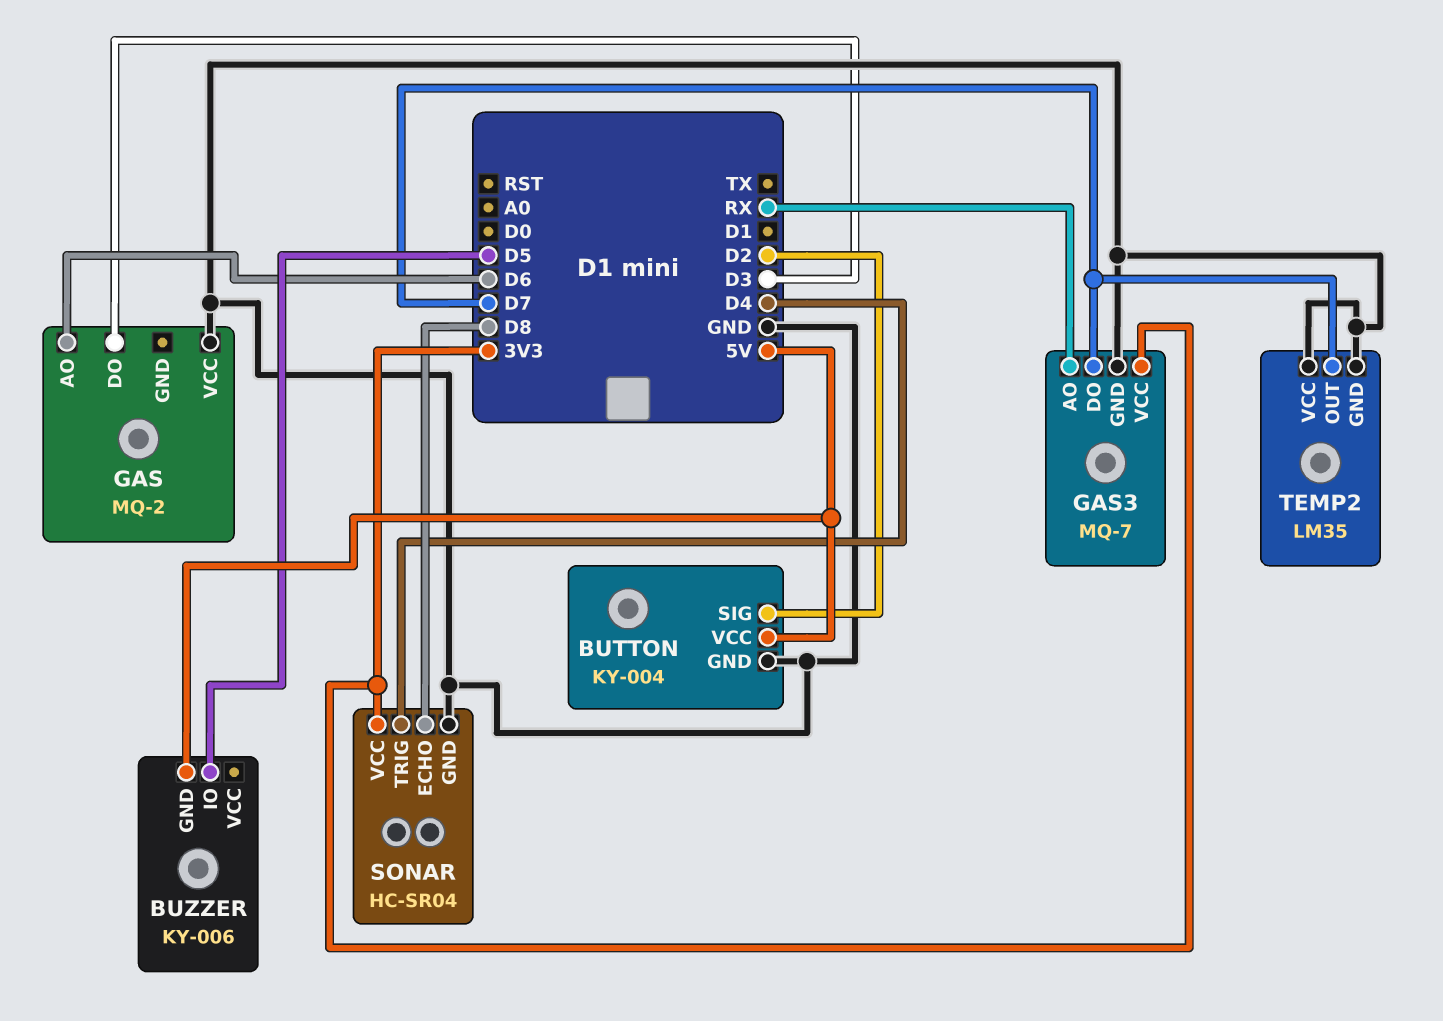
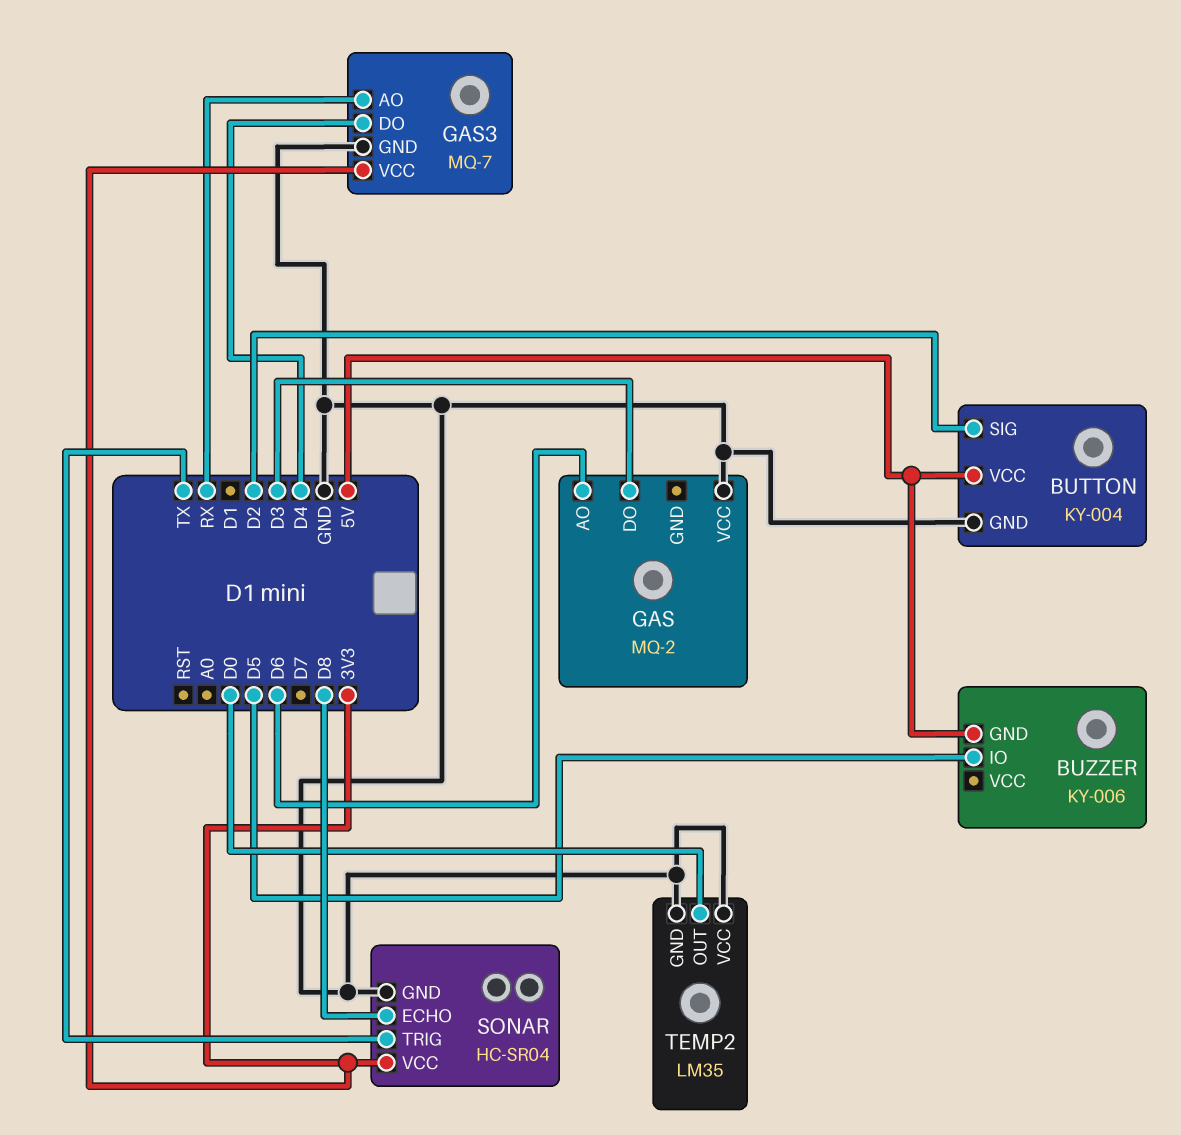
GAS3 pin DO: D7 -> D4
SONAR pin TRIG: D4 -> TX
TEMP2 pin OUT: D7 -> D0

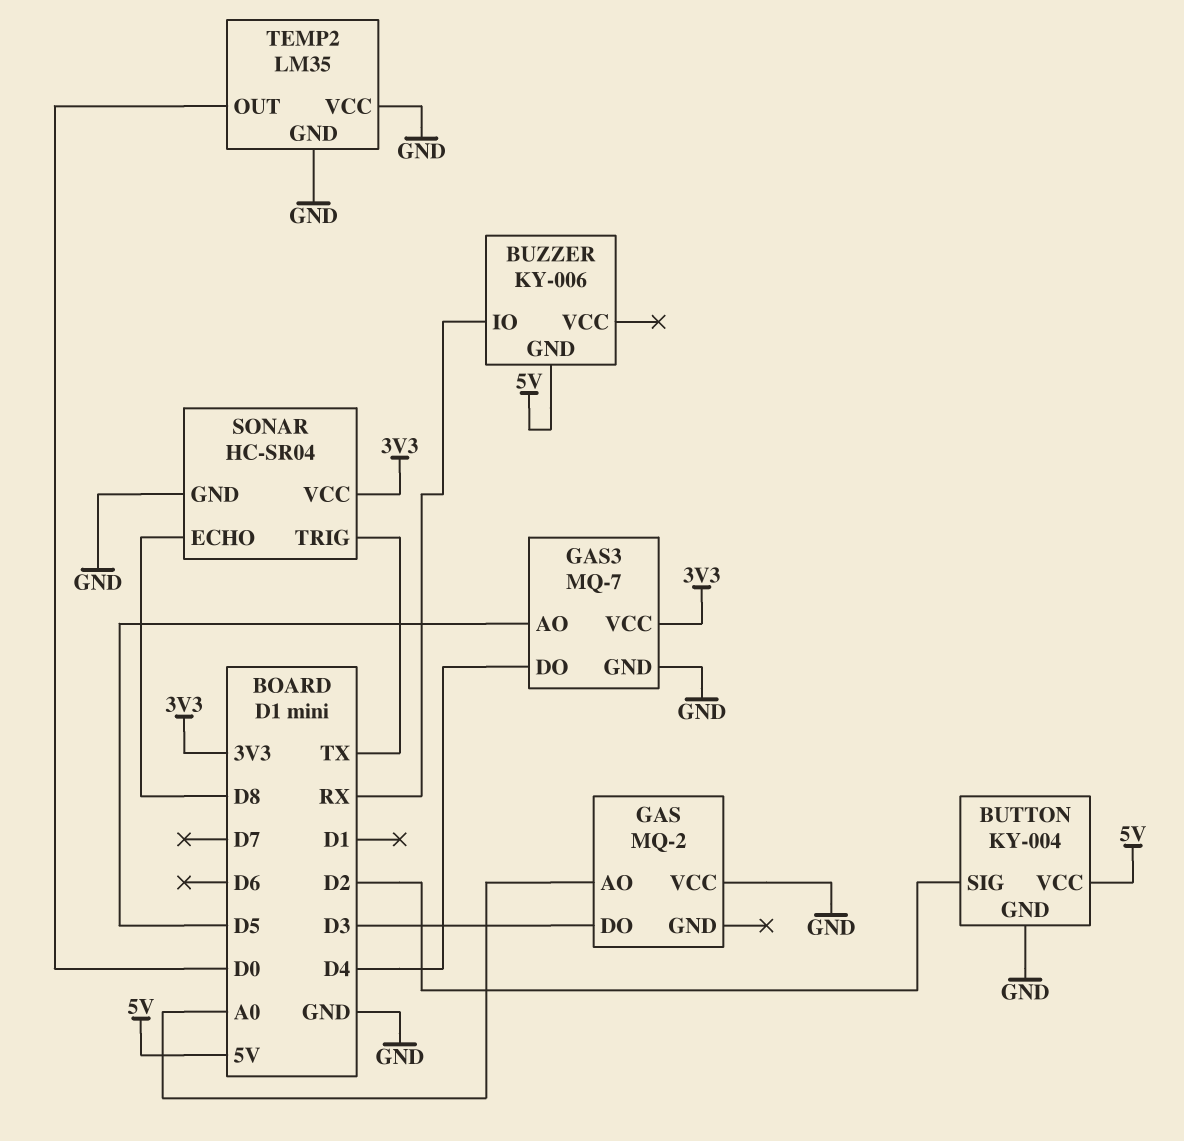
BUZZER pin IO: D5 -> RX
GAS pin AO: D6 -> A0
GAS3 pin AO: RX -> D5

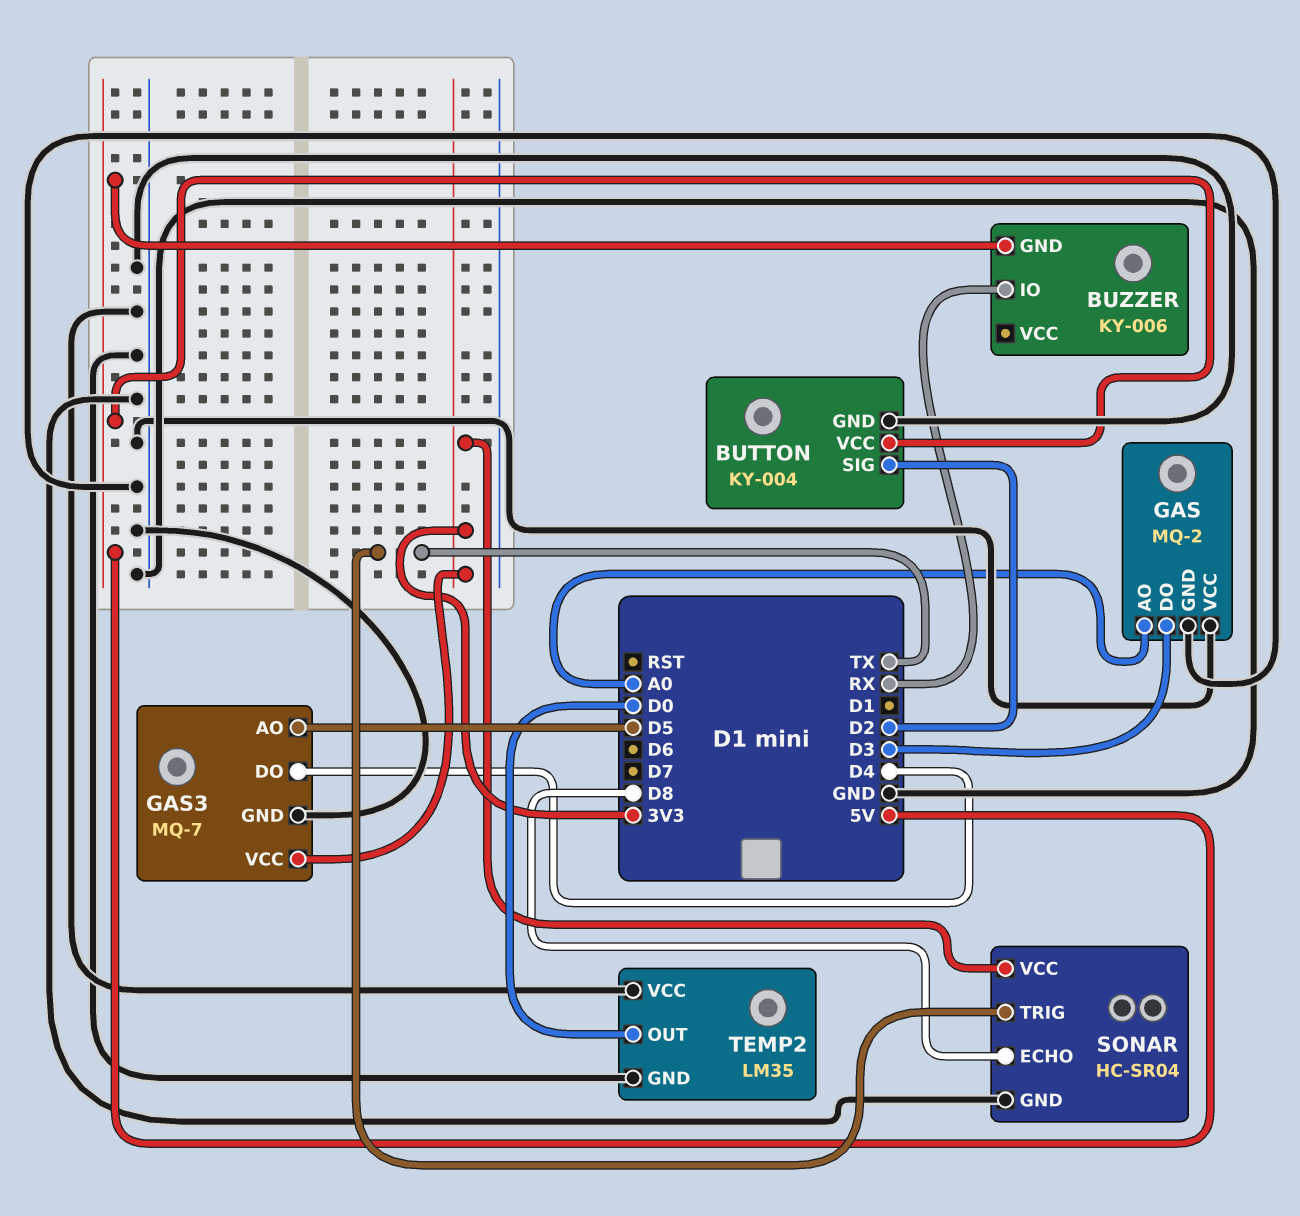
GAS pin GND: none -> GND

